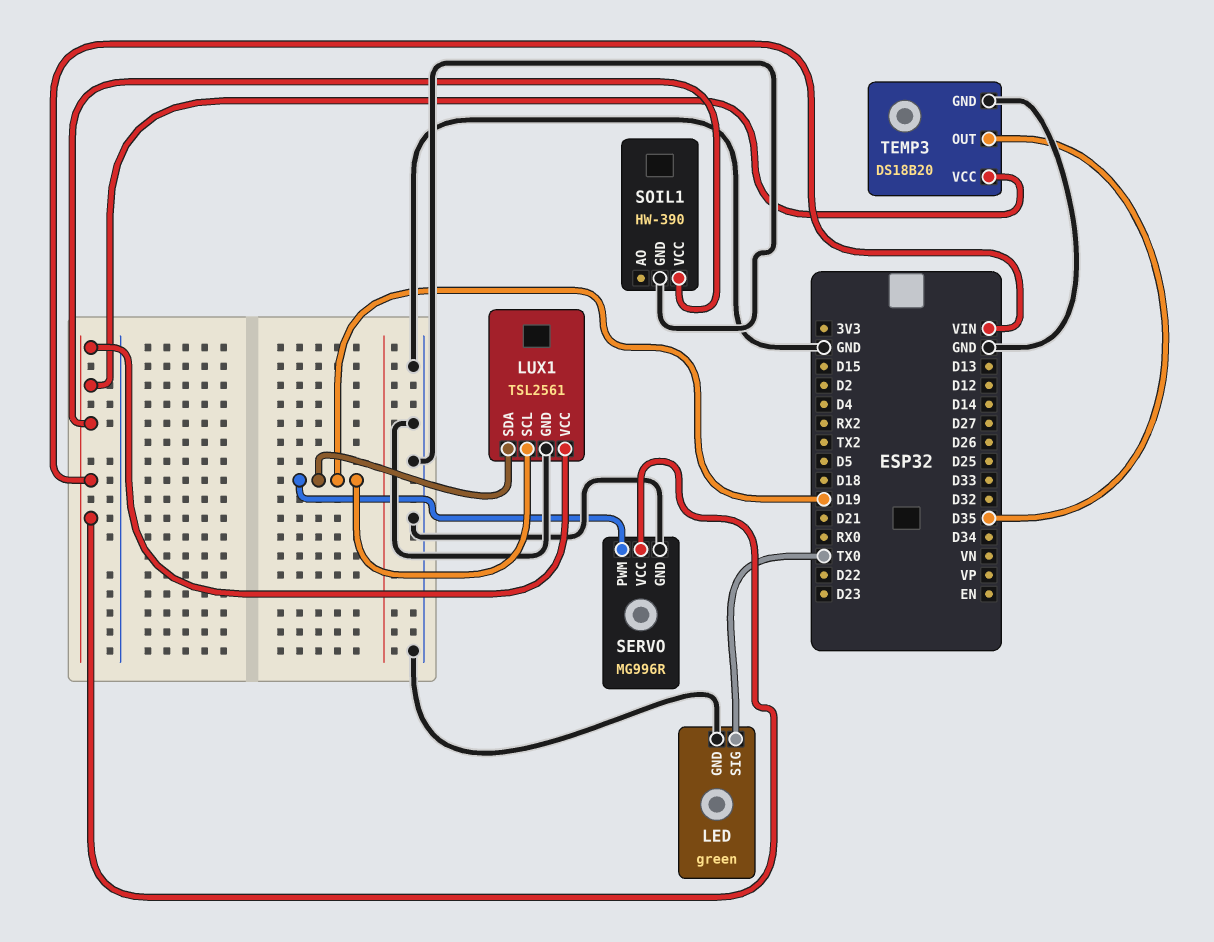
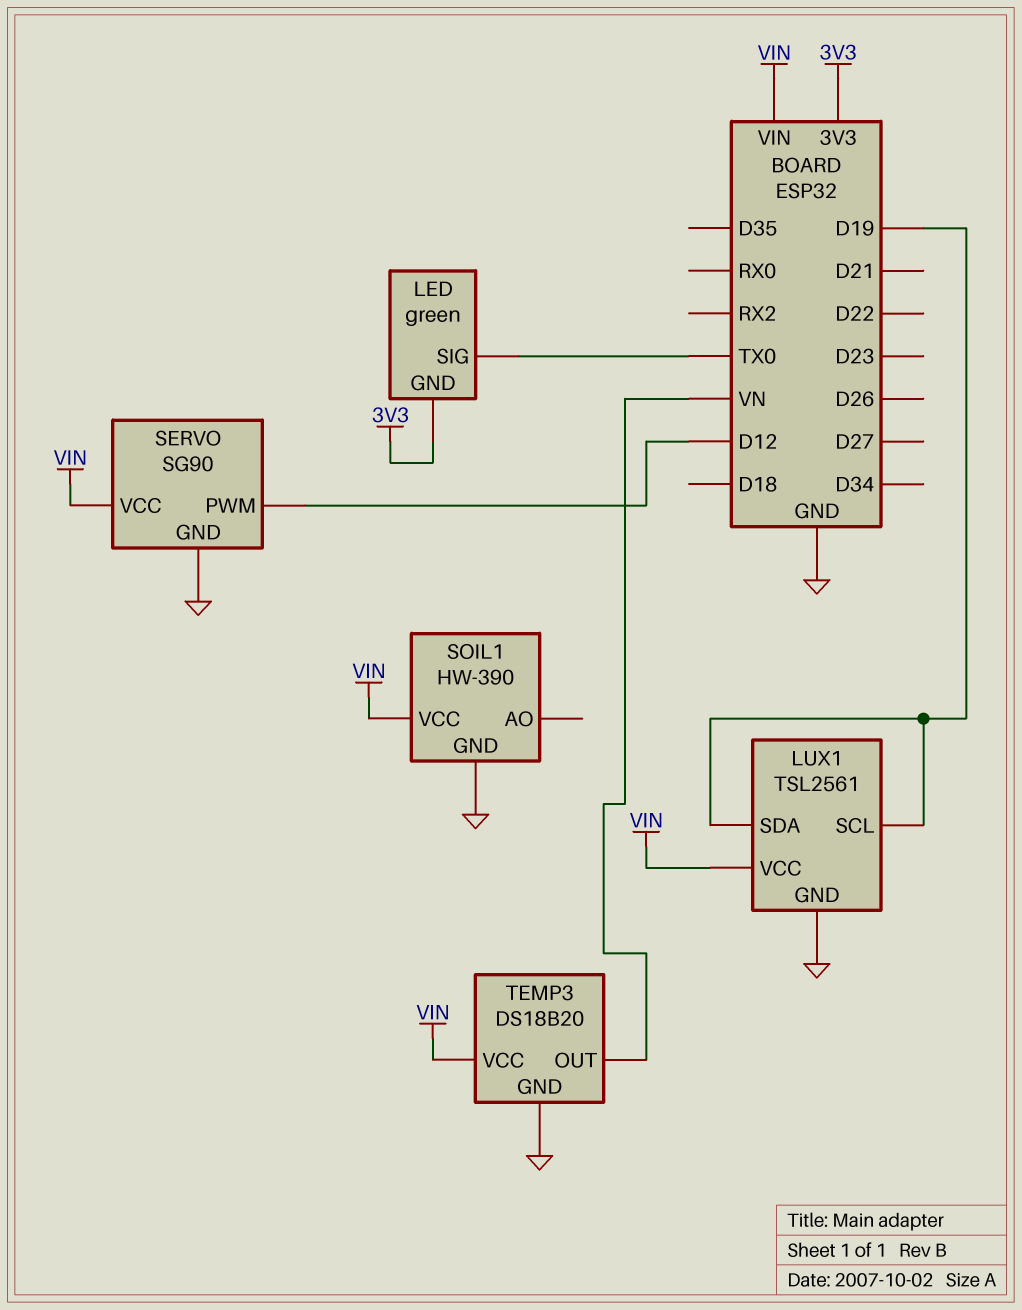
LED pin GND: GND -> 3V3
SERVO: MG996R -> SG90
SERVO pin PWM: D19 -> D12
TEMP3 pin OUT: D35 -> VN

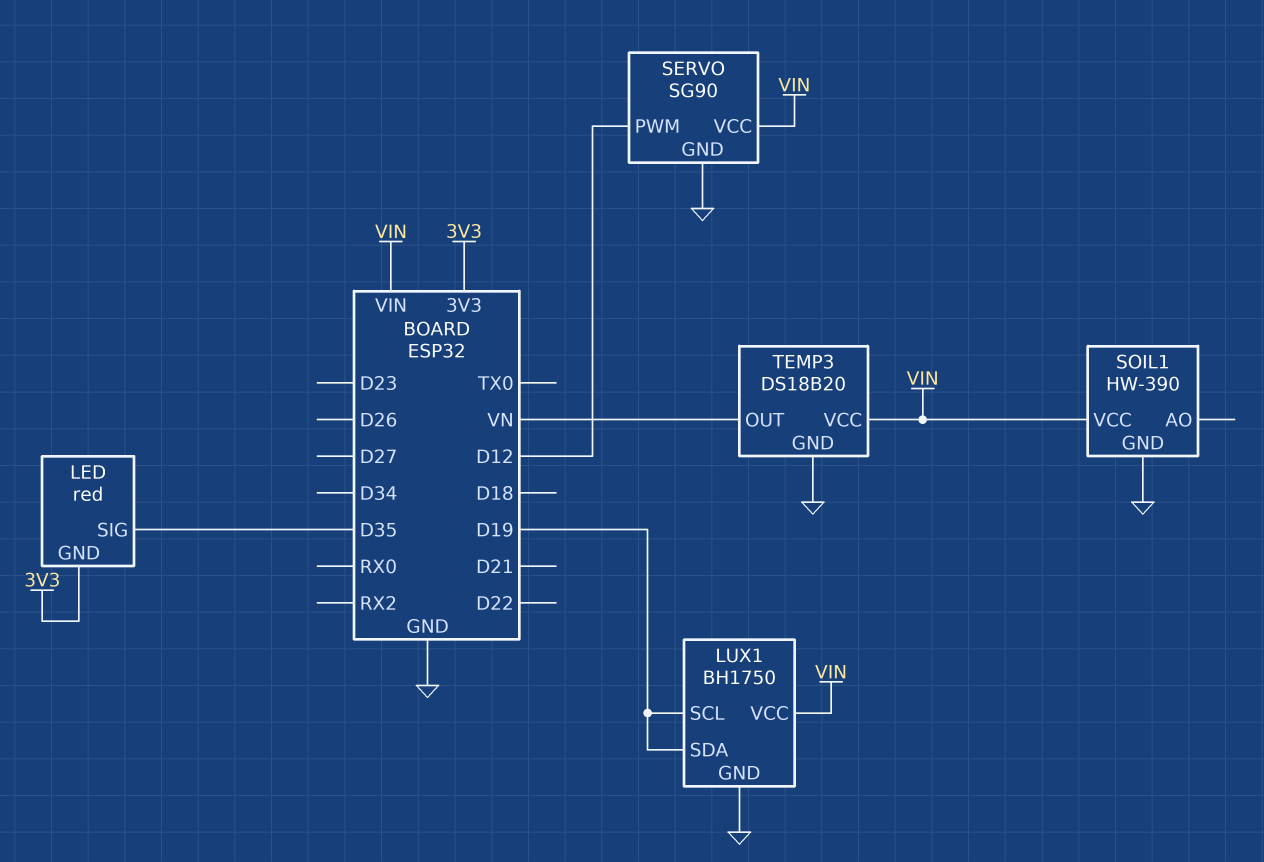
LED: green -> red
LED pin SIG: TX0 -> D35
LUX1: TSL2561 -> BH1750

